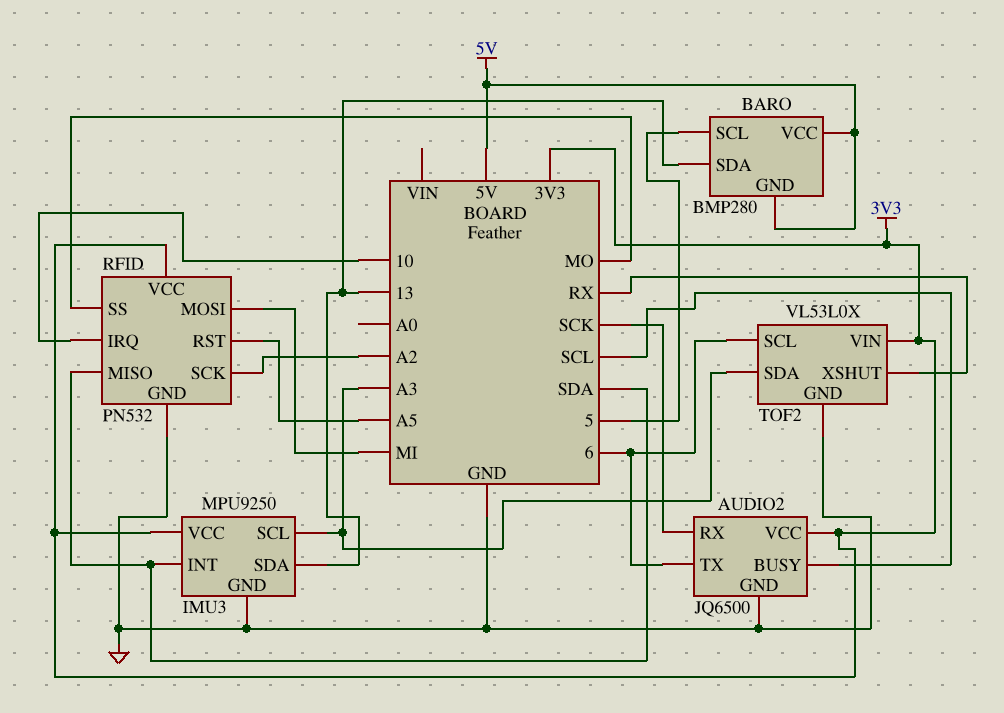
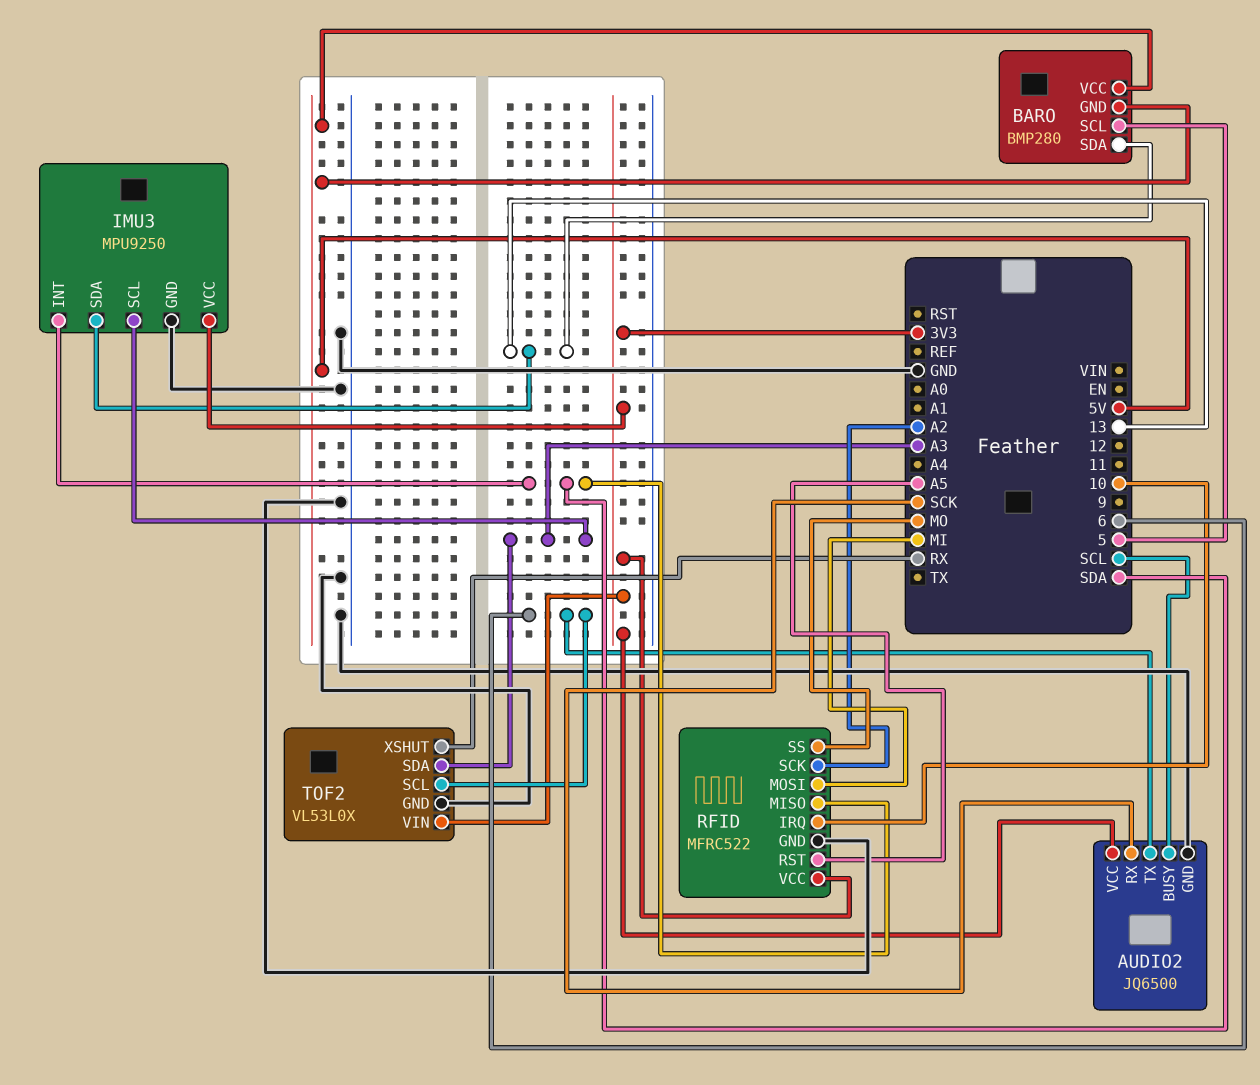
RFID: PN532 -> MFRC522

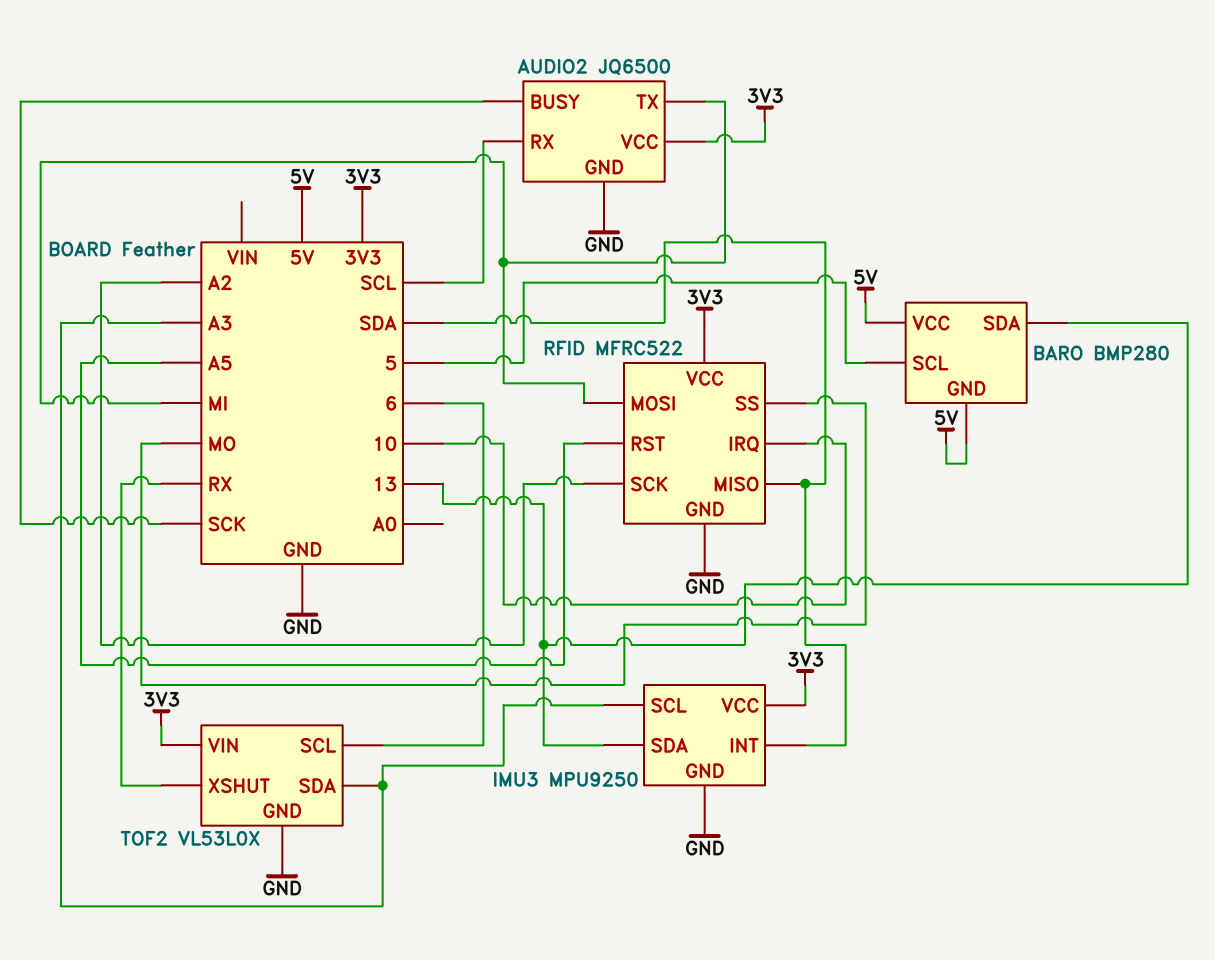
AUDIO2 pin BUSY: SCL -> SCK
AUDIO2 pin RX: SCK -> SCL
AUDIO2 pin TX: 6 -> MI

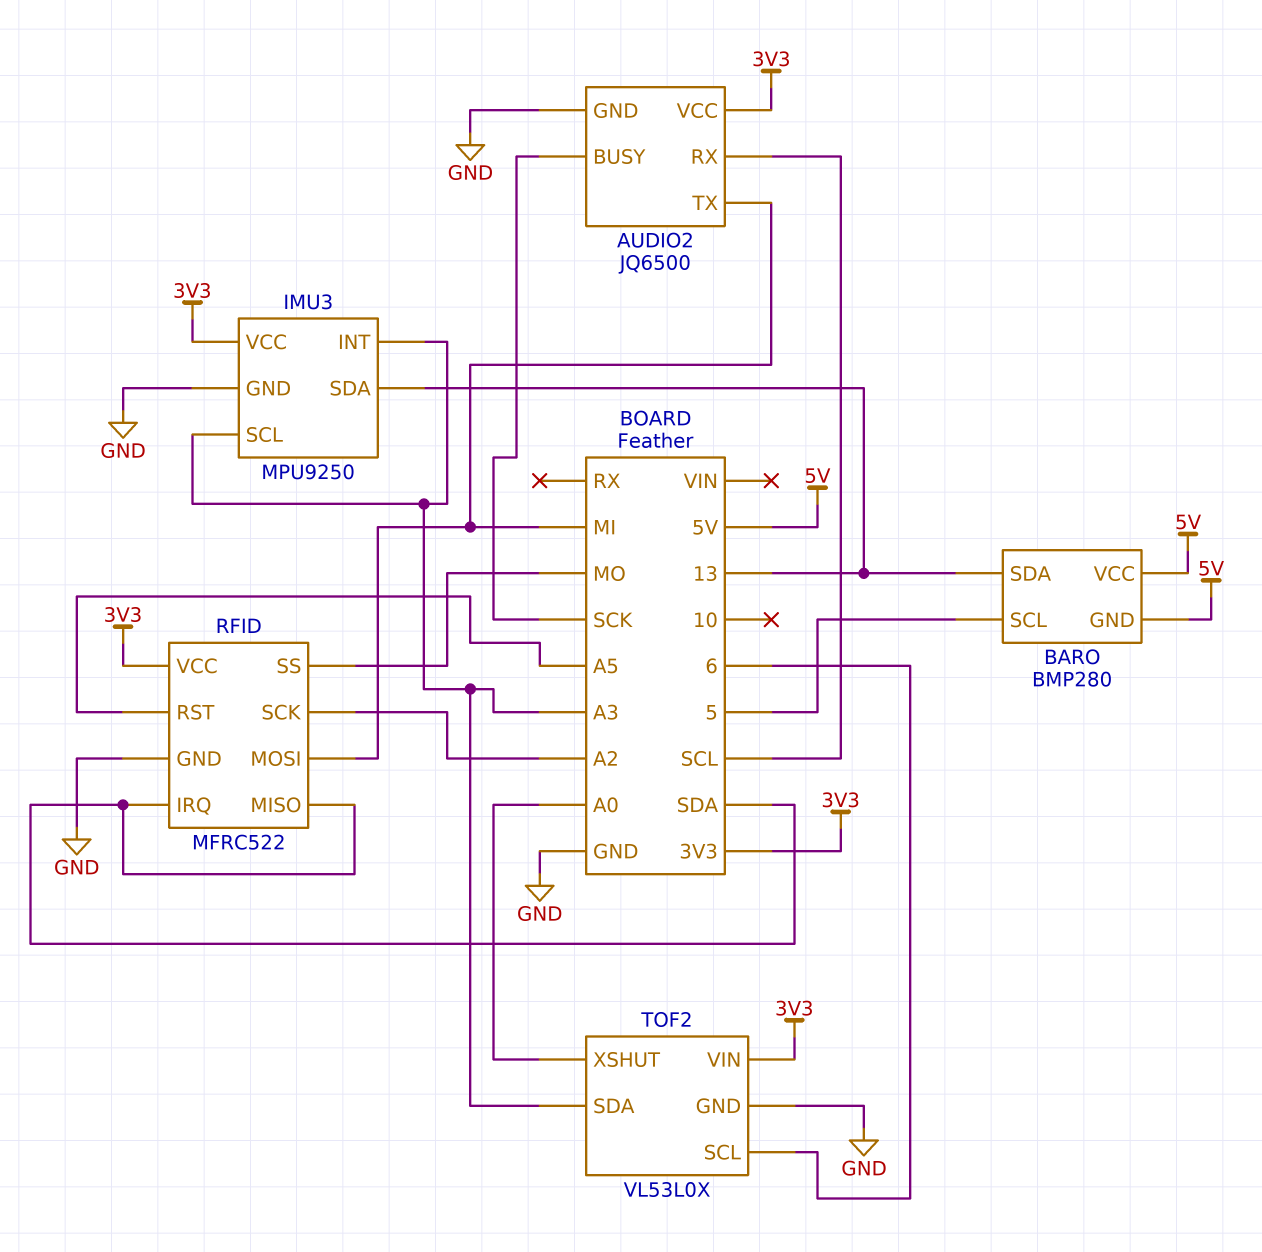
IMU3 pin INT: SDA -> A3
RFID pin IRQ: 10 -> SDA
TOF2 pin XSHUT: RX -> A0

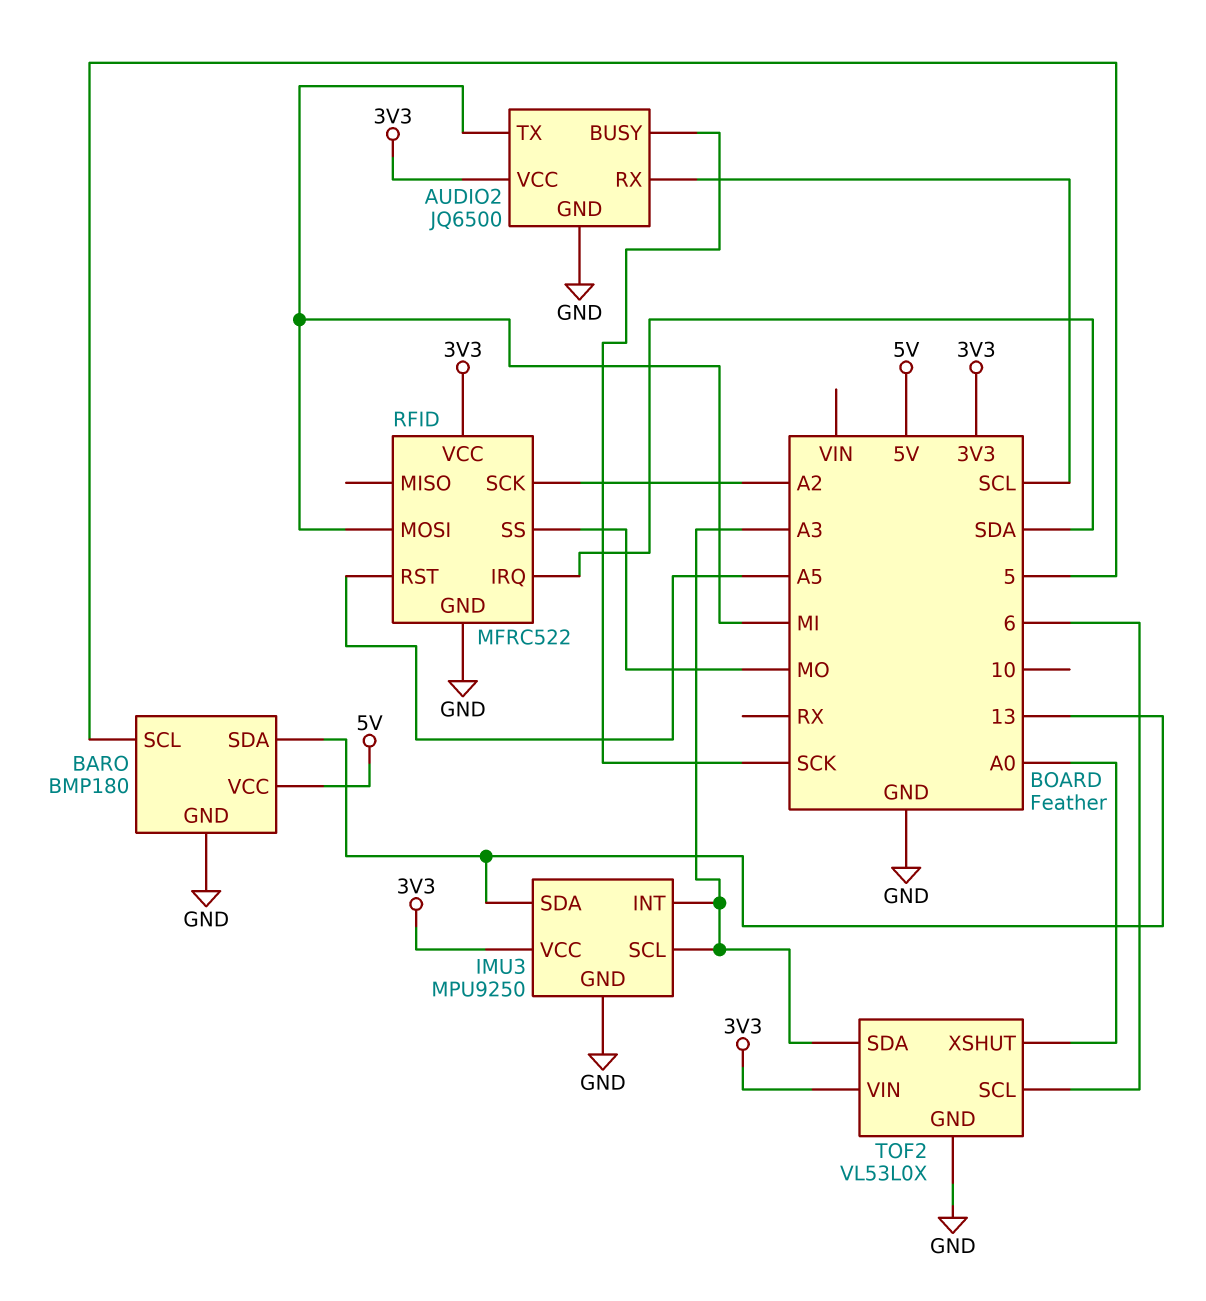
BARO: BMP280 -> BMP180
BARO pin GND: 5V -> GND
RFID pin MISO: SDA -> none

